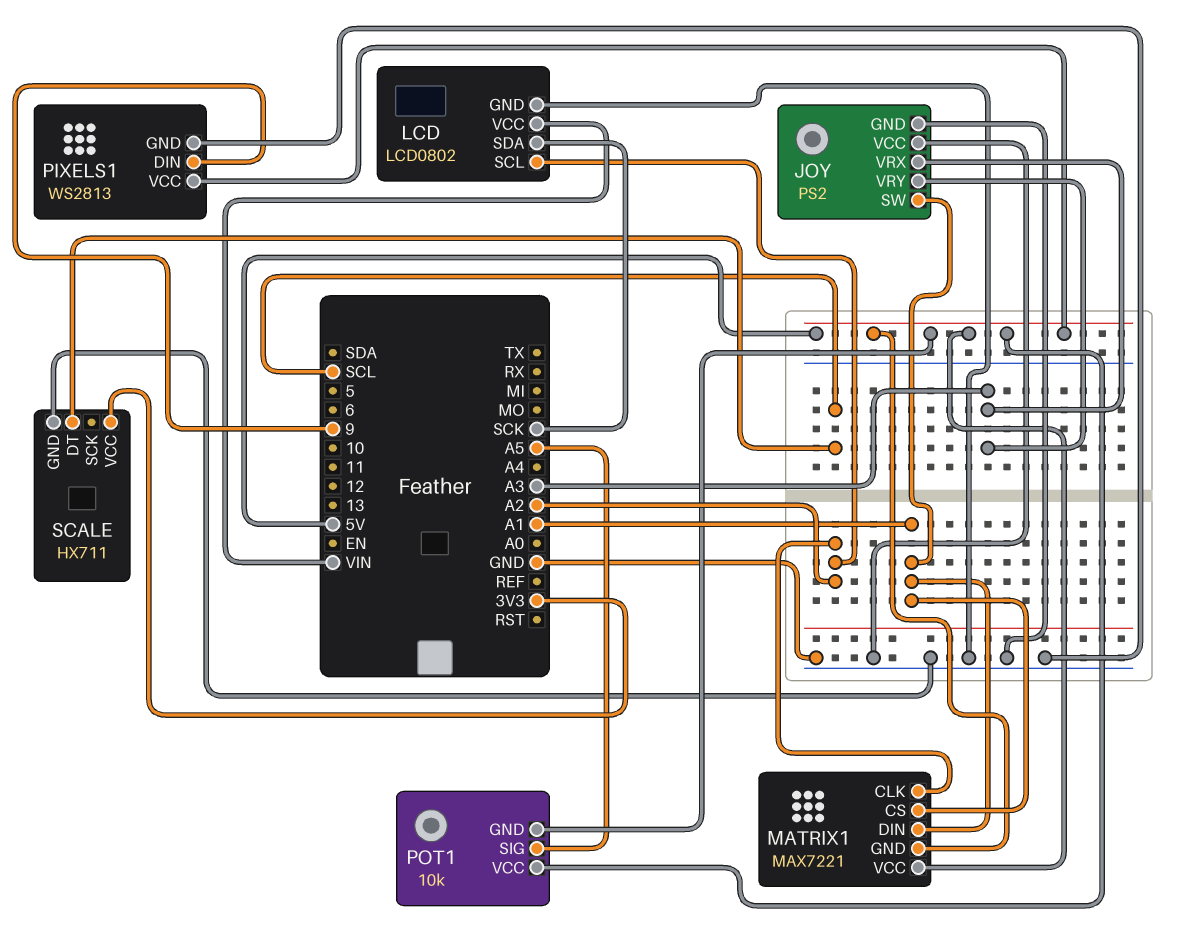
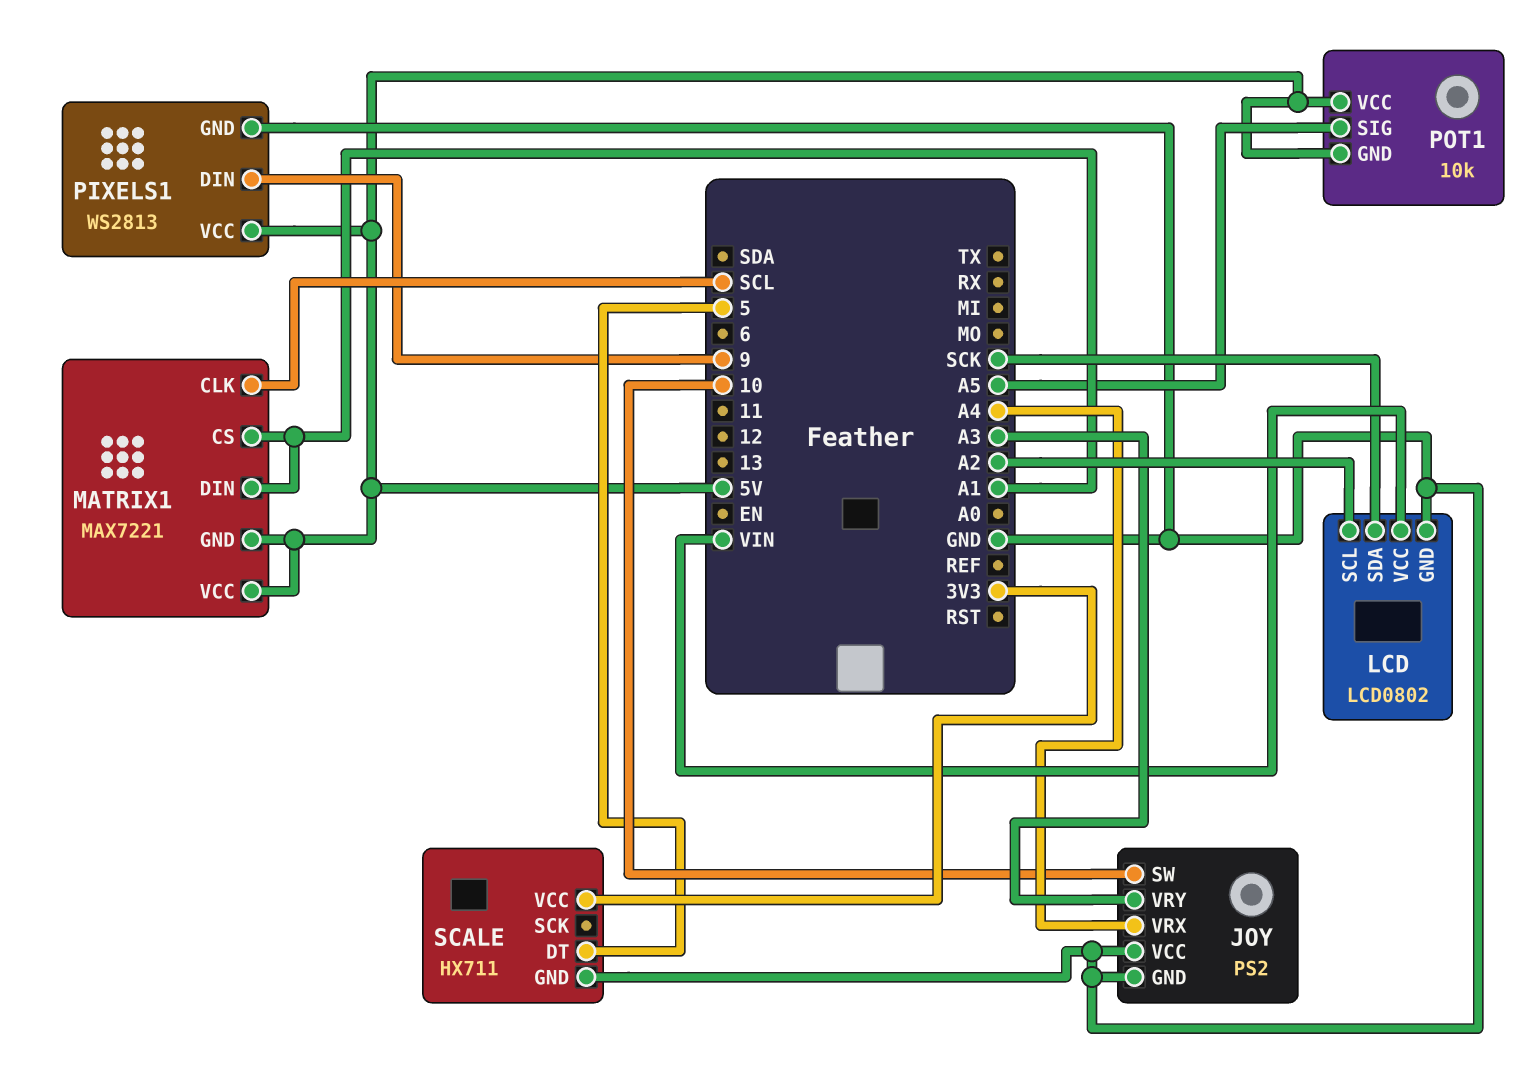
JOY pin SW: A1 -> 10
JOY pin VRX: A3 -> A4
MATRIX1 pin CLK: A2 -> SCL
SCALE pin DT: SCL -> 5

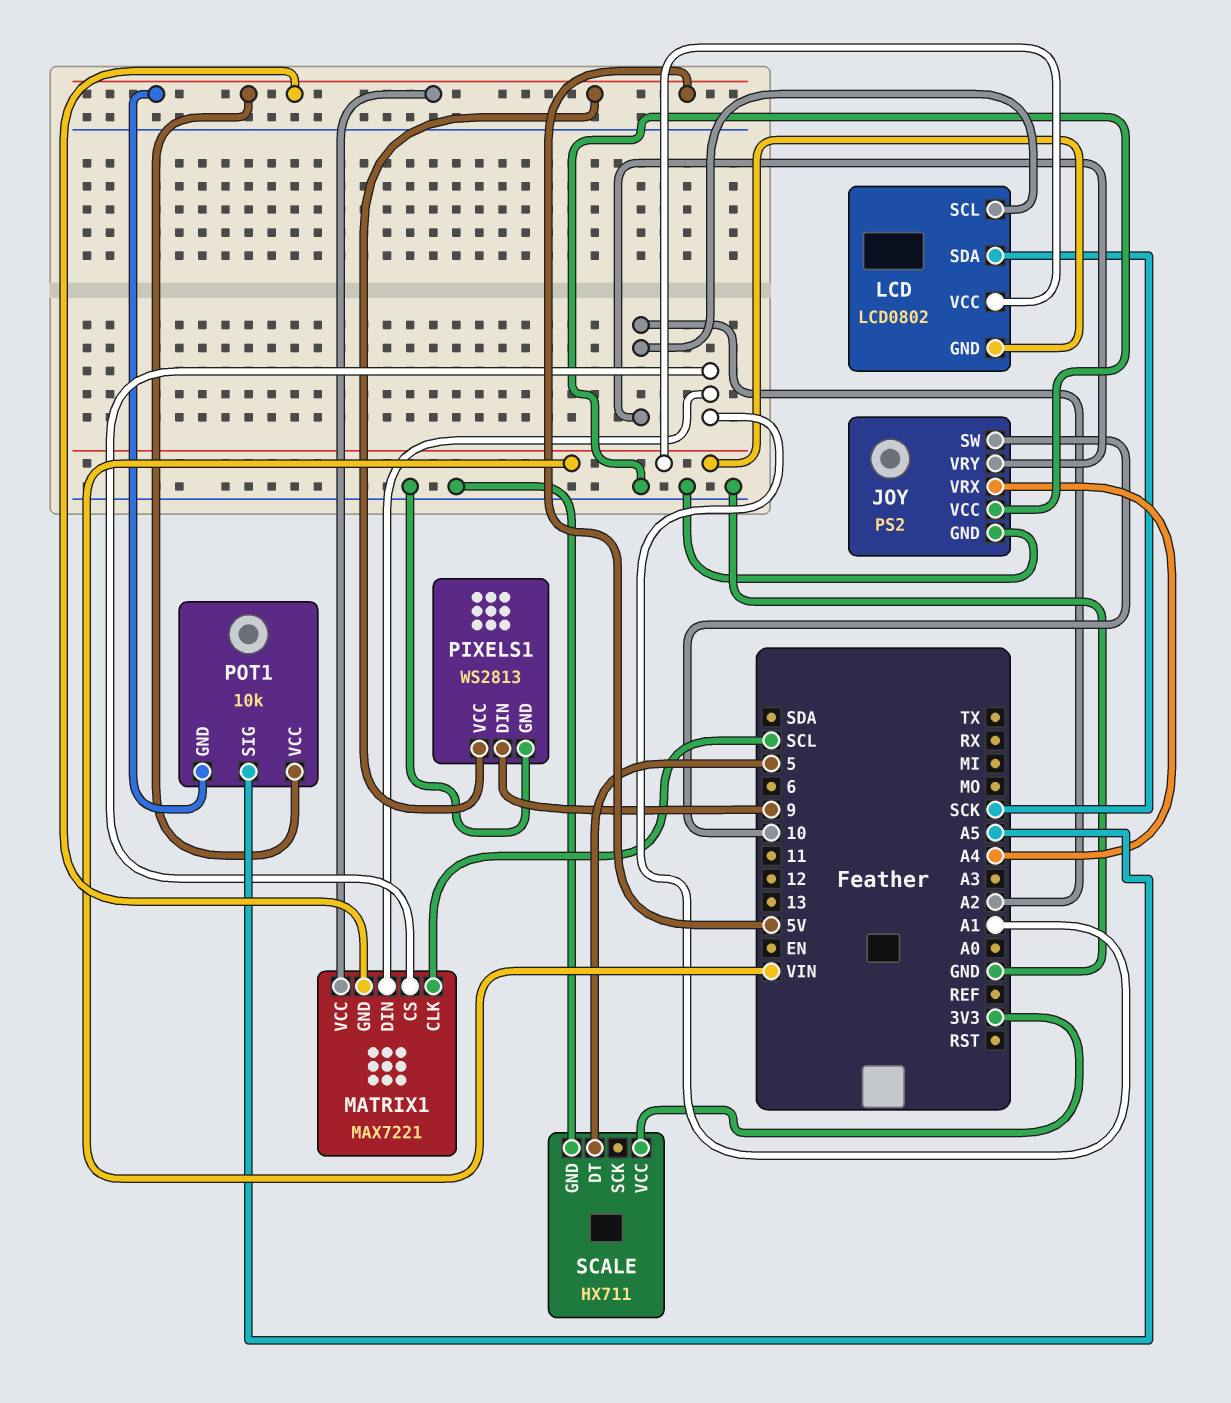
JOY pin VRY: A3 -> A2
LCD pin GND: GND -> VIN

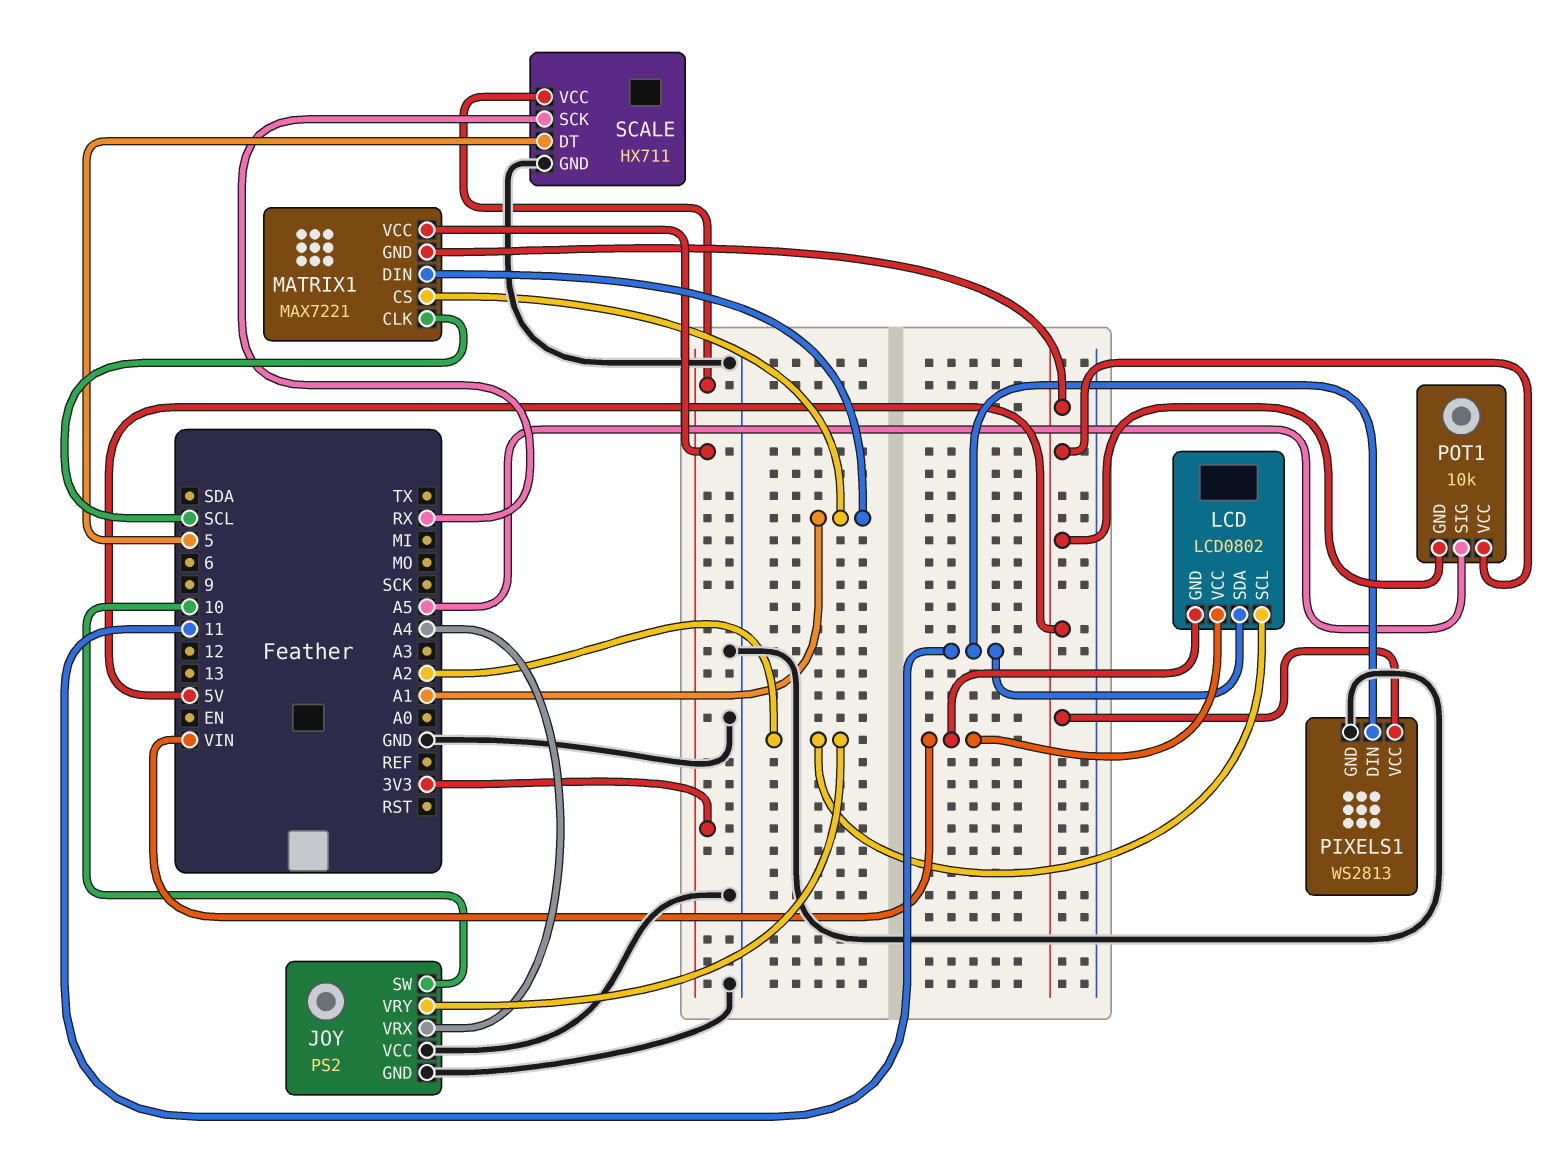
LCD pin SDA: SCK -> 11
MATRIX1 pin VCC: 5V -> 3V3
PIXELS1 pin DIN: 9 -> 11
SCALE pin SCK: none -> RX

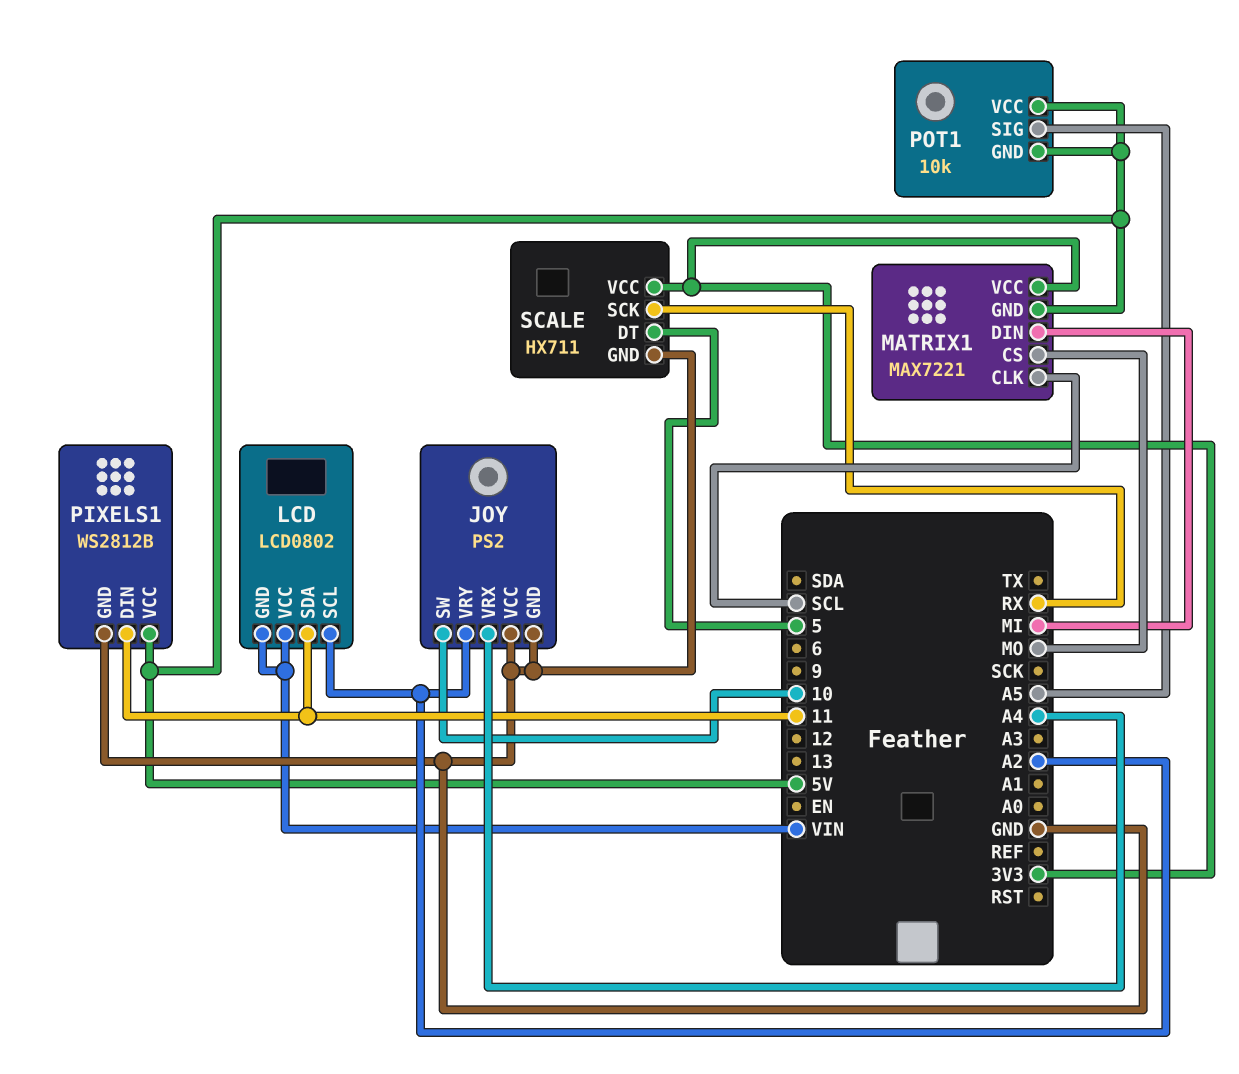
MATRIX1 pin CS: A1 -> MO
MATRIX1 pin DIN: A1 -> MI
PIXELS1: WS2813 -> WS2812B

